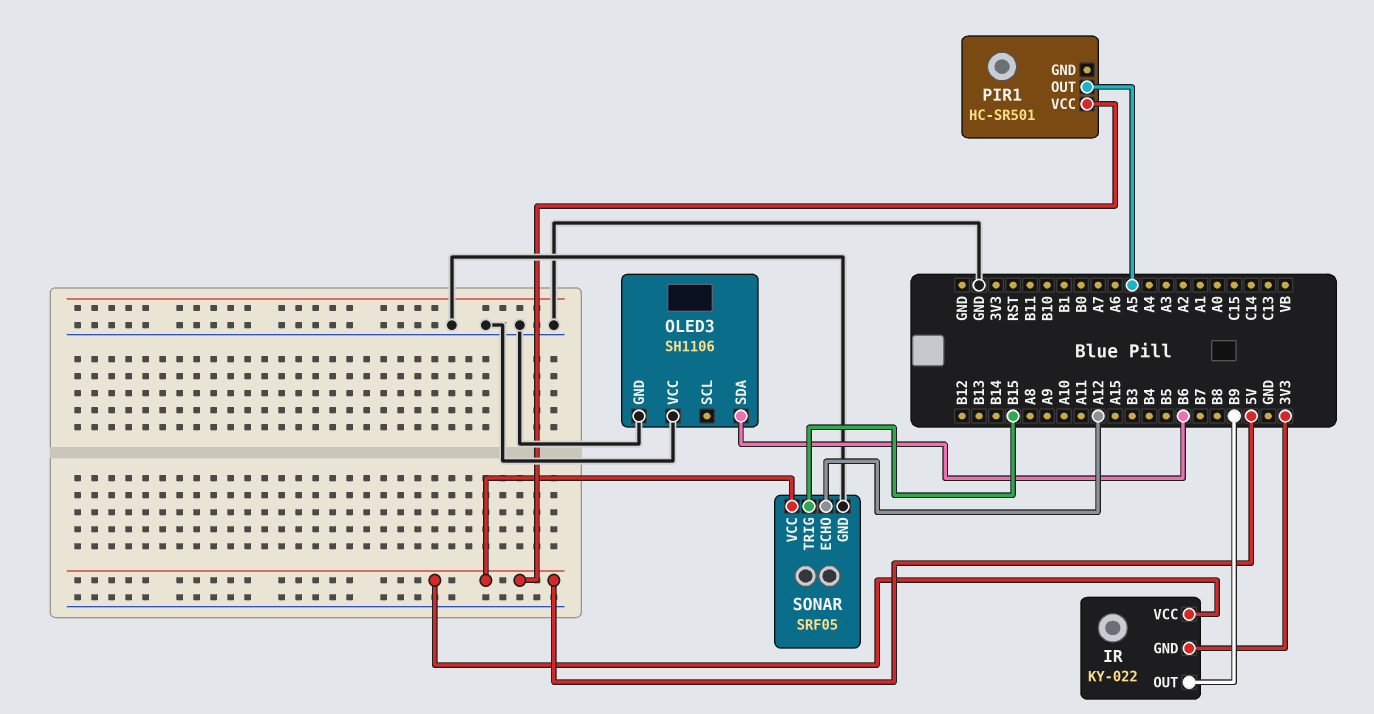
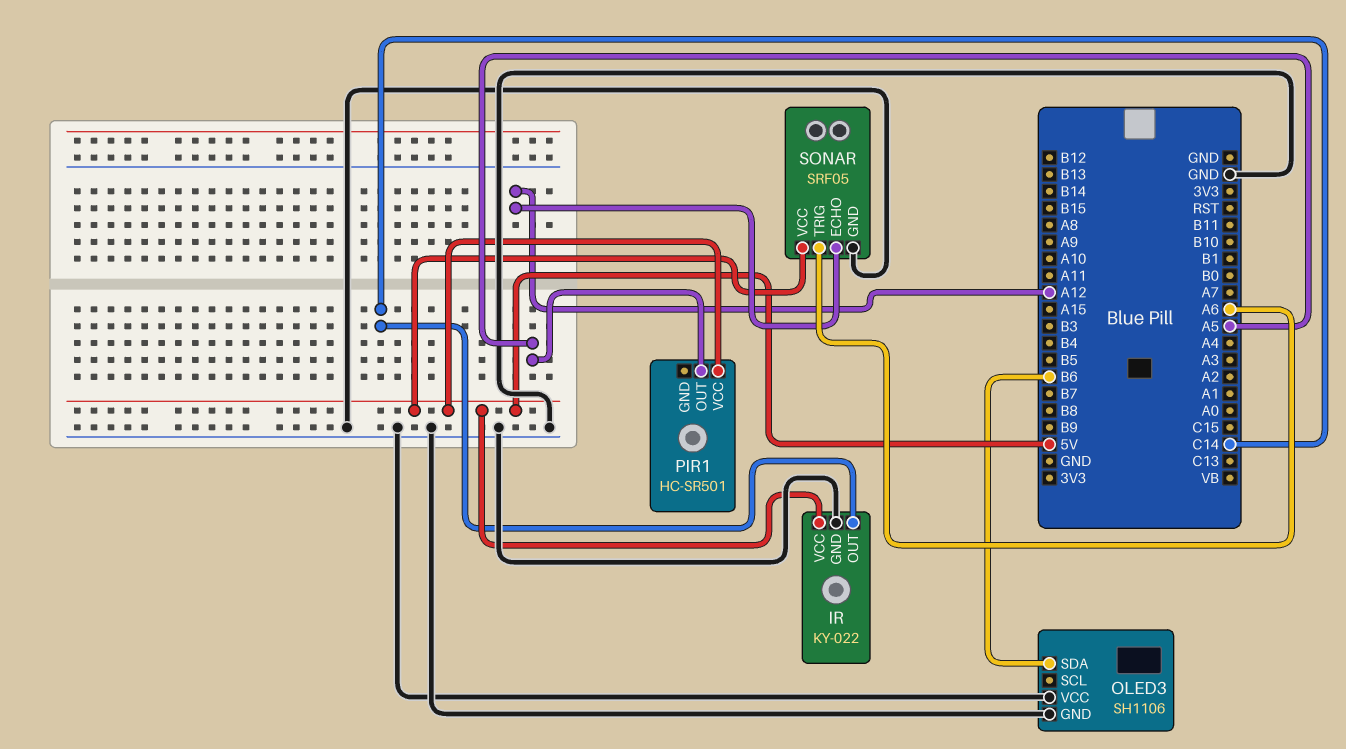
IR pin GND: 3V3 -> GND
IR pin OUT: B9 -> C14
SONAR pin TRIG: B15 -> A6

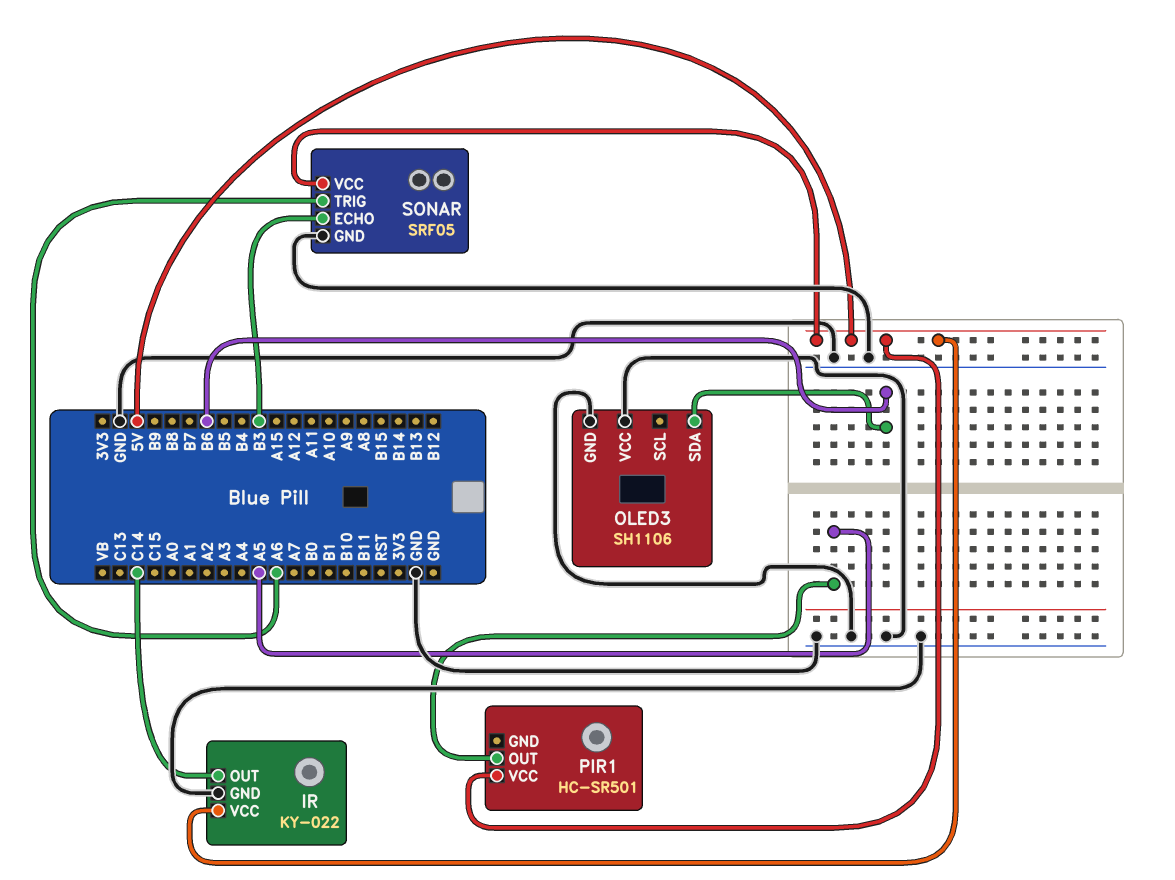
SONAR pin ECHO: A12 -> B3

